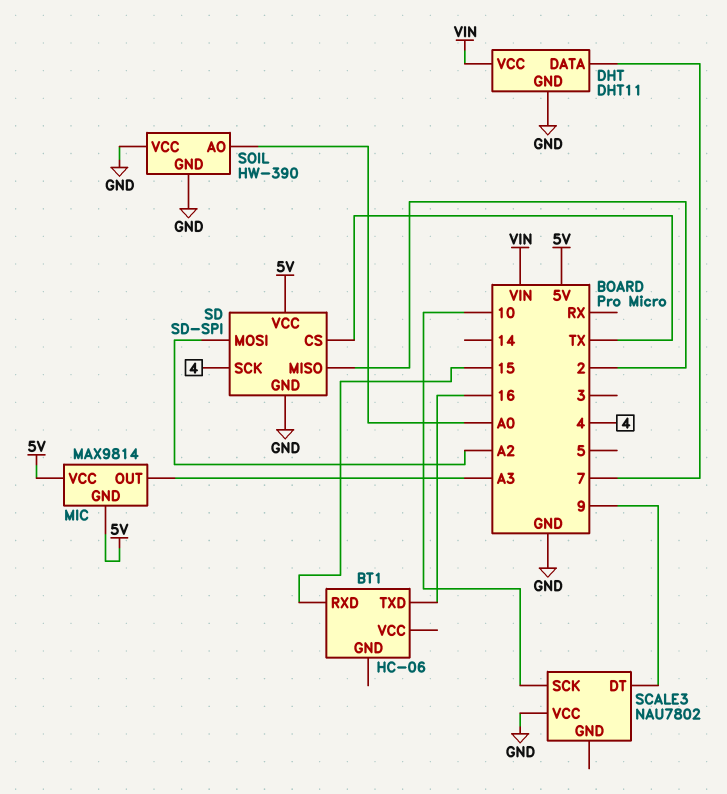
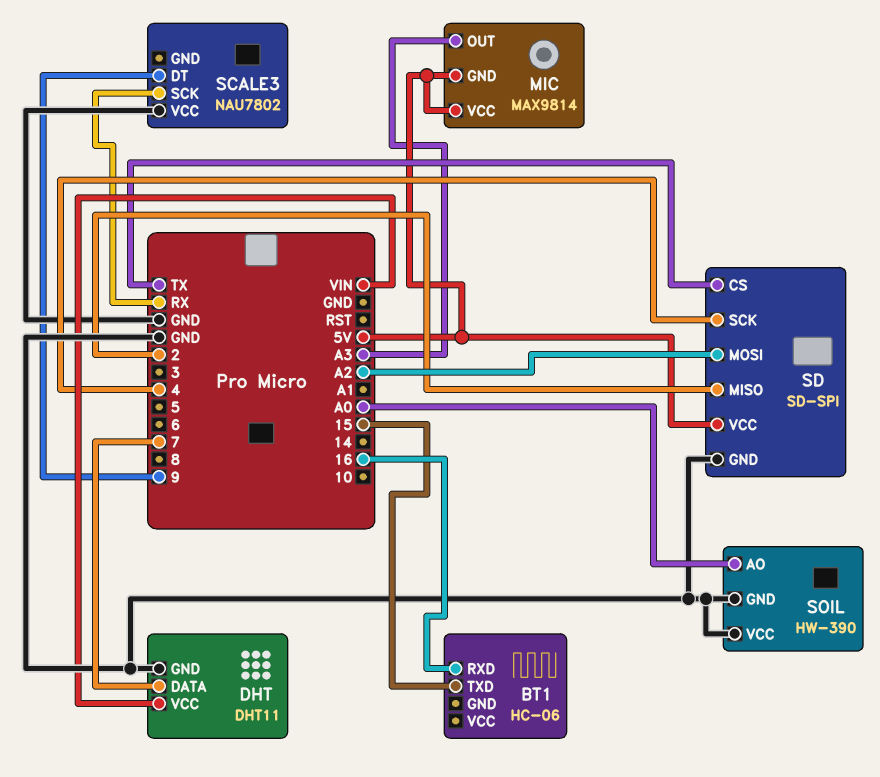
BT1 pin RXD: 15 -> 16
BT1 pin TXD: 16 -> 15
SCALE3 pin SCK: 10 -> RX

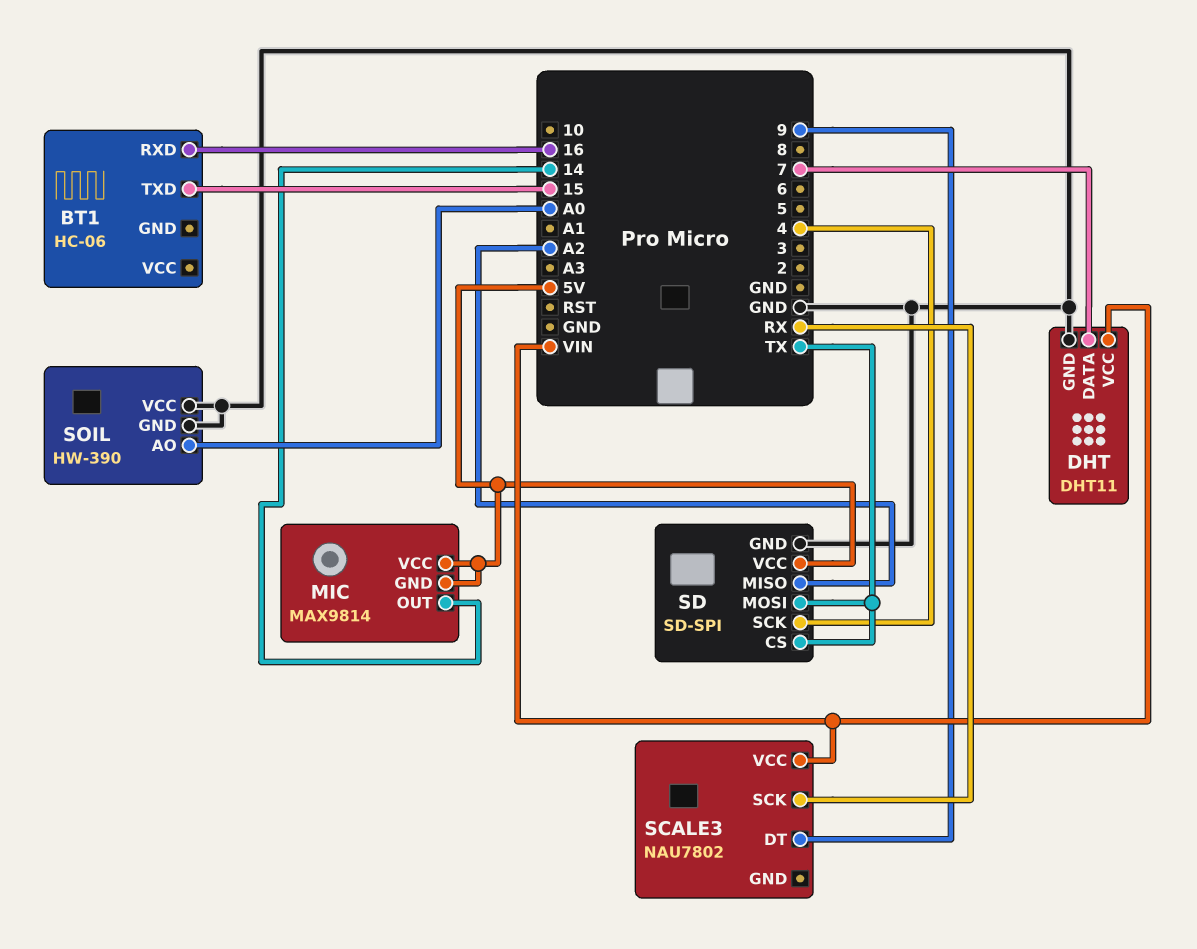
MIC pin OUT: A3 -> 14
SCALE3 pin VCC: GND -> VIN
SD pin MISO: 2 -> A2
SD pin MOSI: A2 -> TX

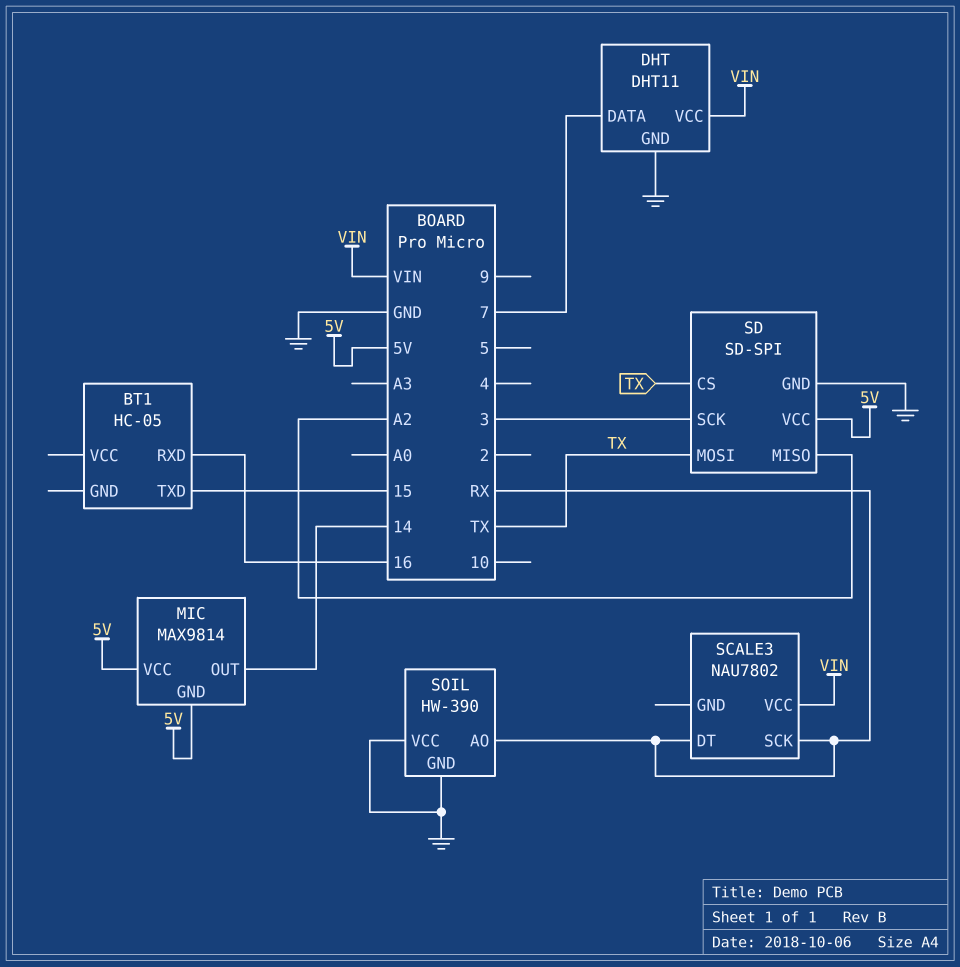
BT1: HC-06 -> HC-05
SCALE3 pin DT: 9 -> RX
SD pin SCK: 4 -> 3
SOIL pin AO: A0 -> RX

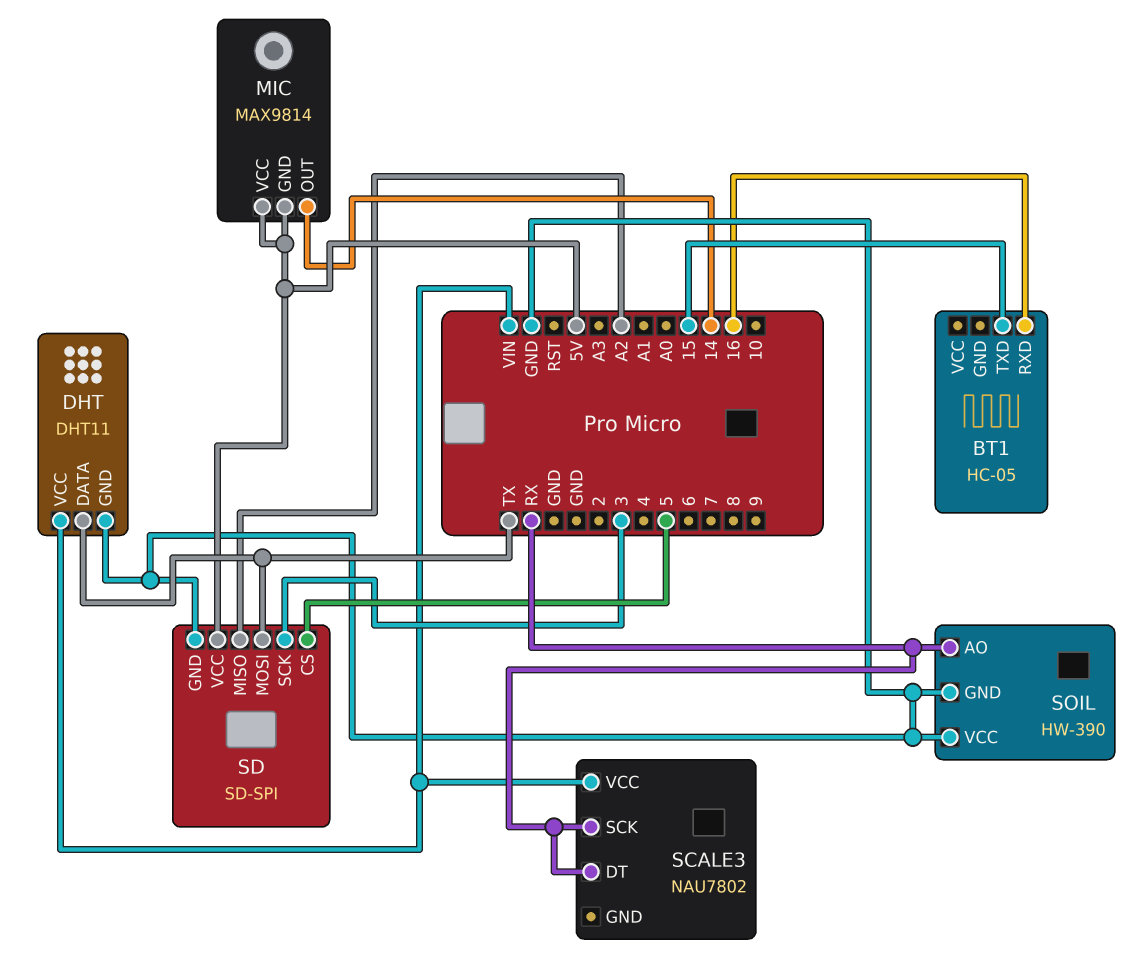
DHT pin DATA: 7 -> TX
SD pin CS: TX -> 5

